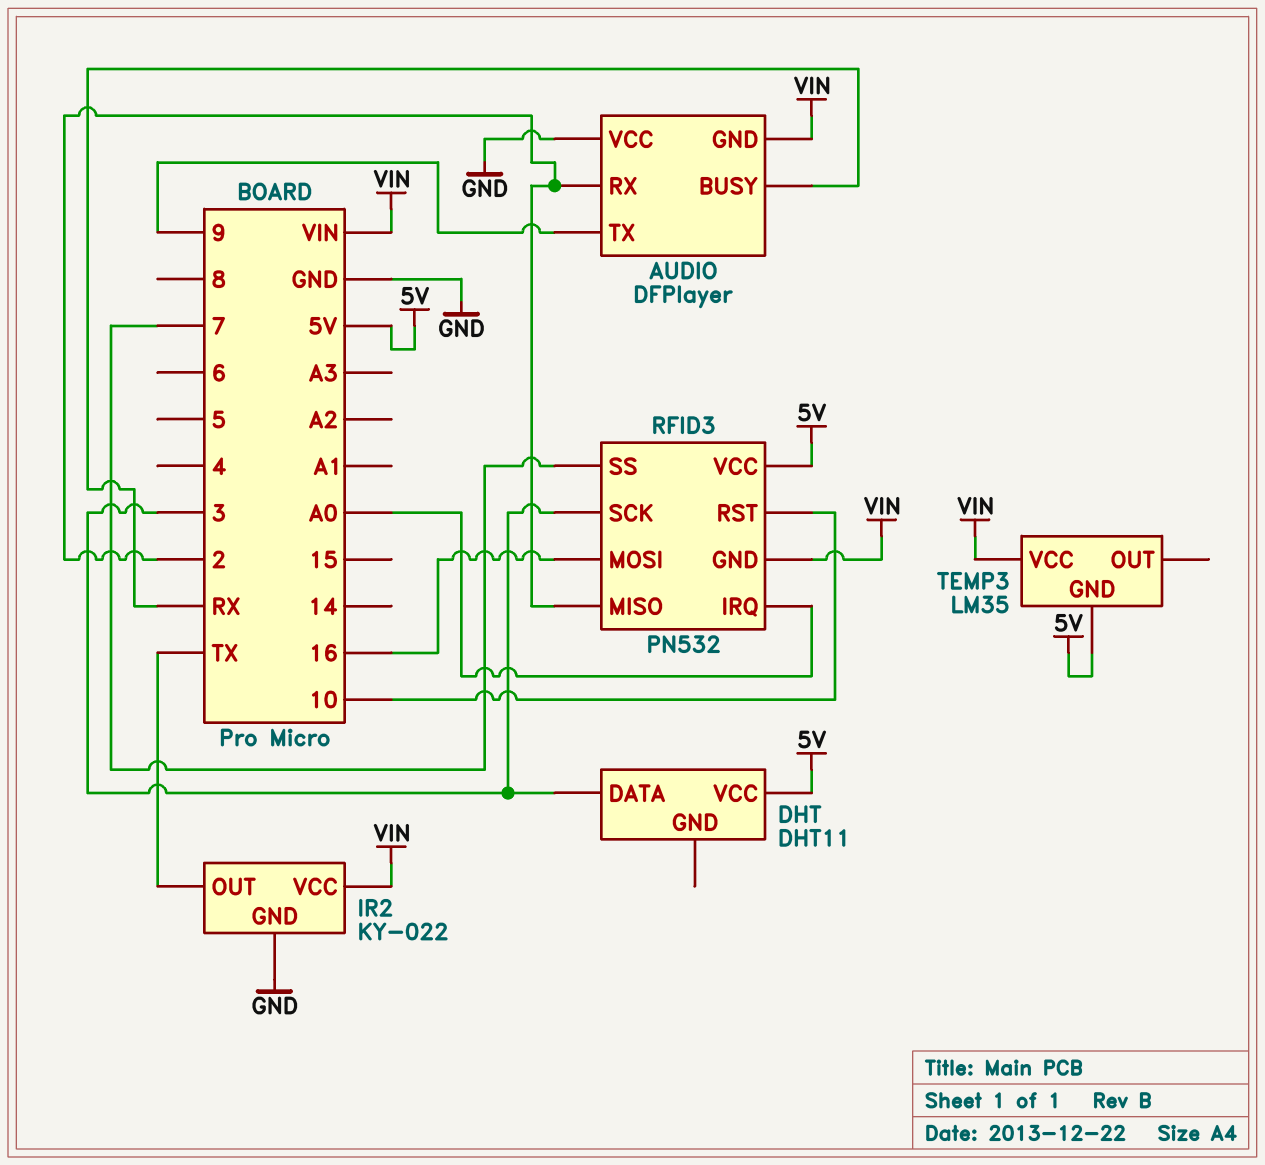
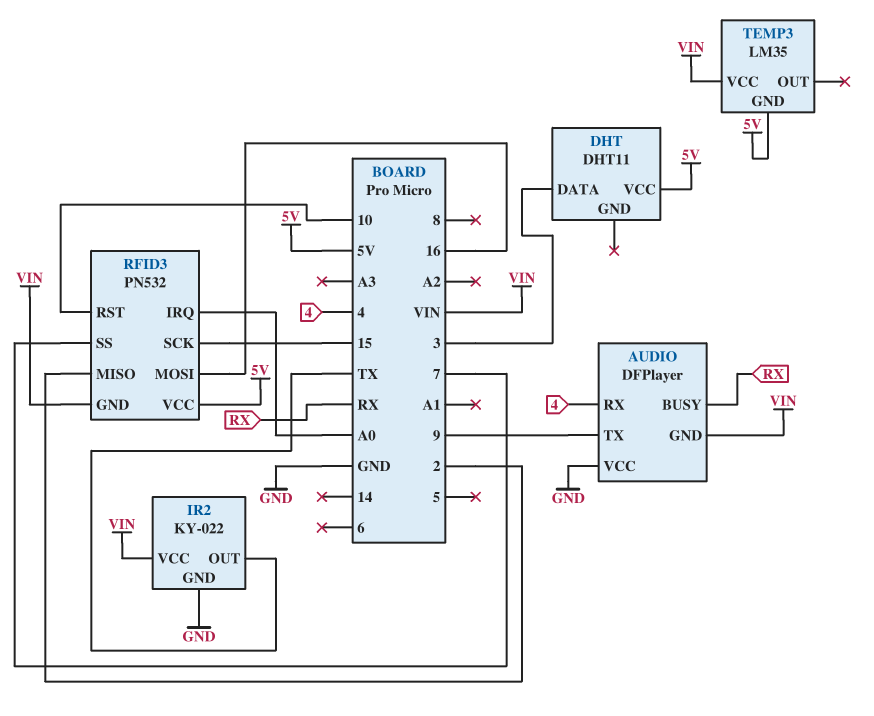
AUDIO pin RX: 2 -> 4
RFID3 pin SCK: 3 -> 15

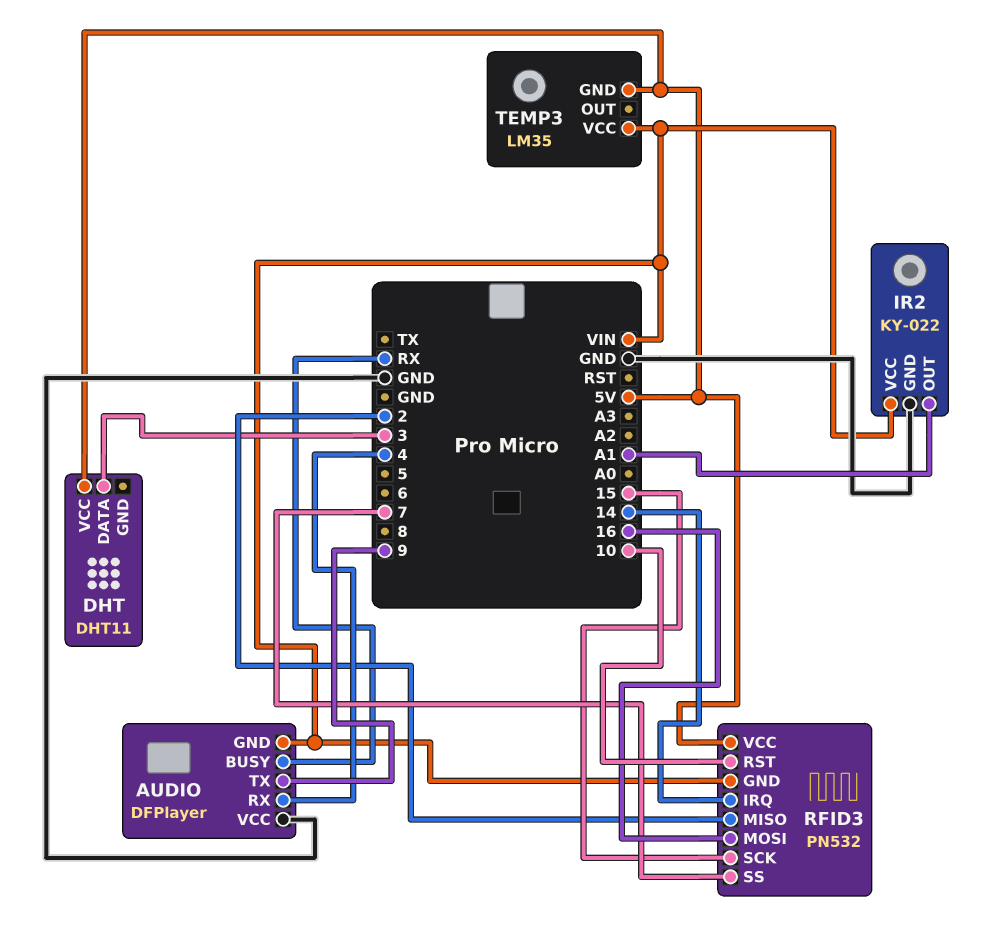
IR2 pin OUT: TX -> A1
RFID3 pin IRQ: A0 -> 14

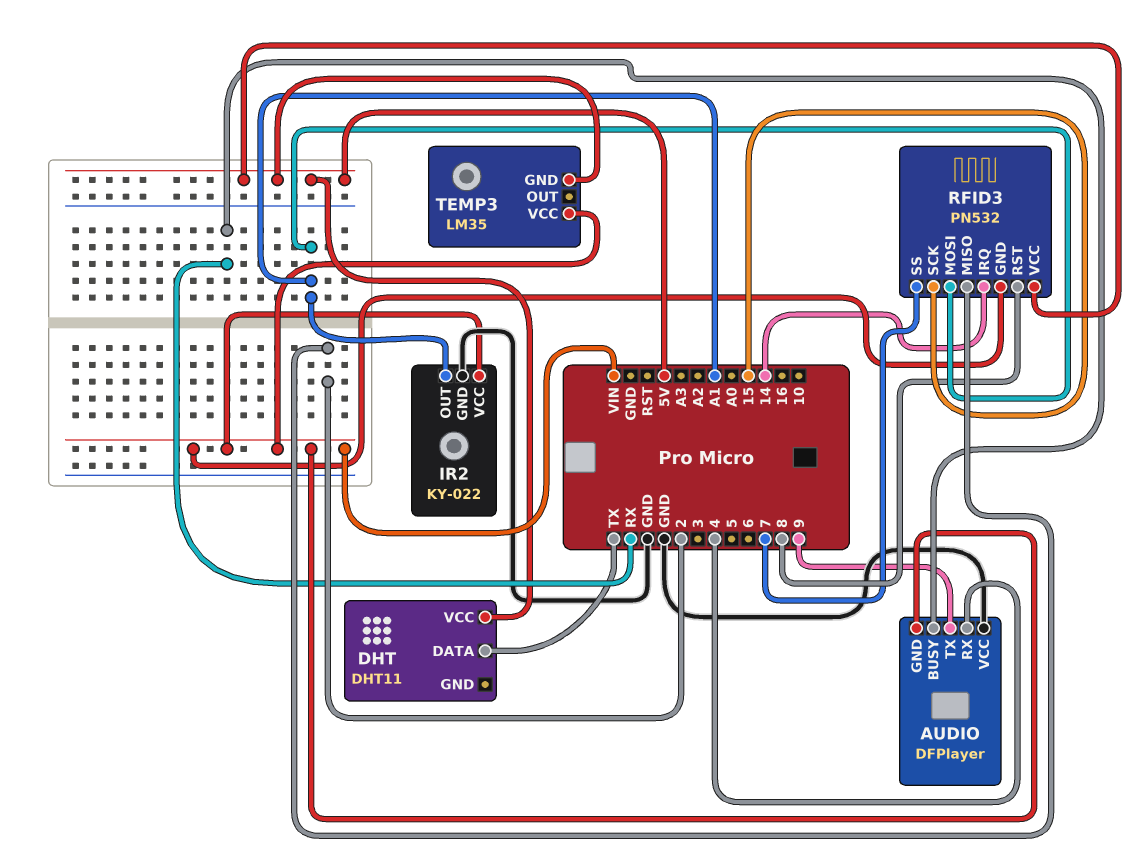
DHT pin DATA: 3 -> TX
RFID3 pin MOSI: 16 -> A1
RFID3 pin RST: 10 -> 8

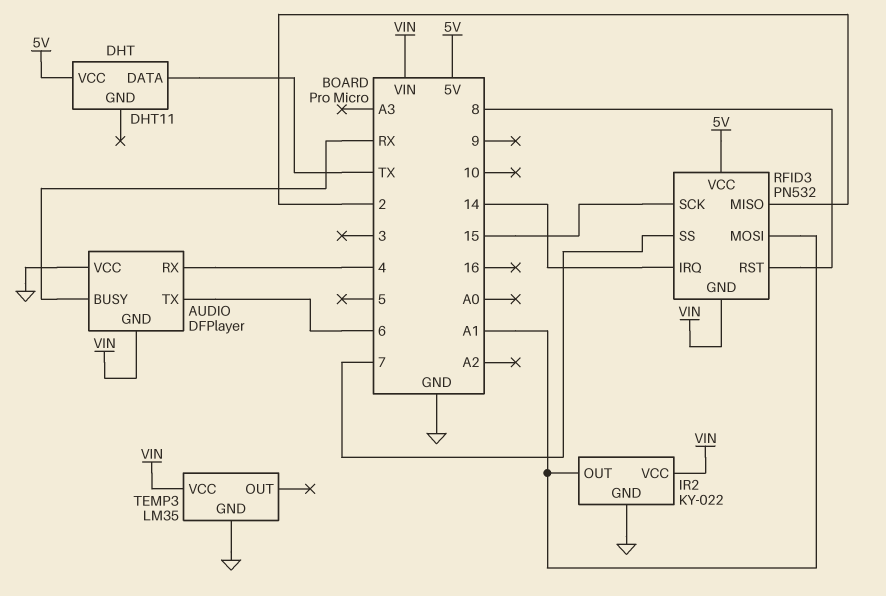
AUDIO pin TX: 9 -> 6
TEMP3 pin GND: 5V -> GND

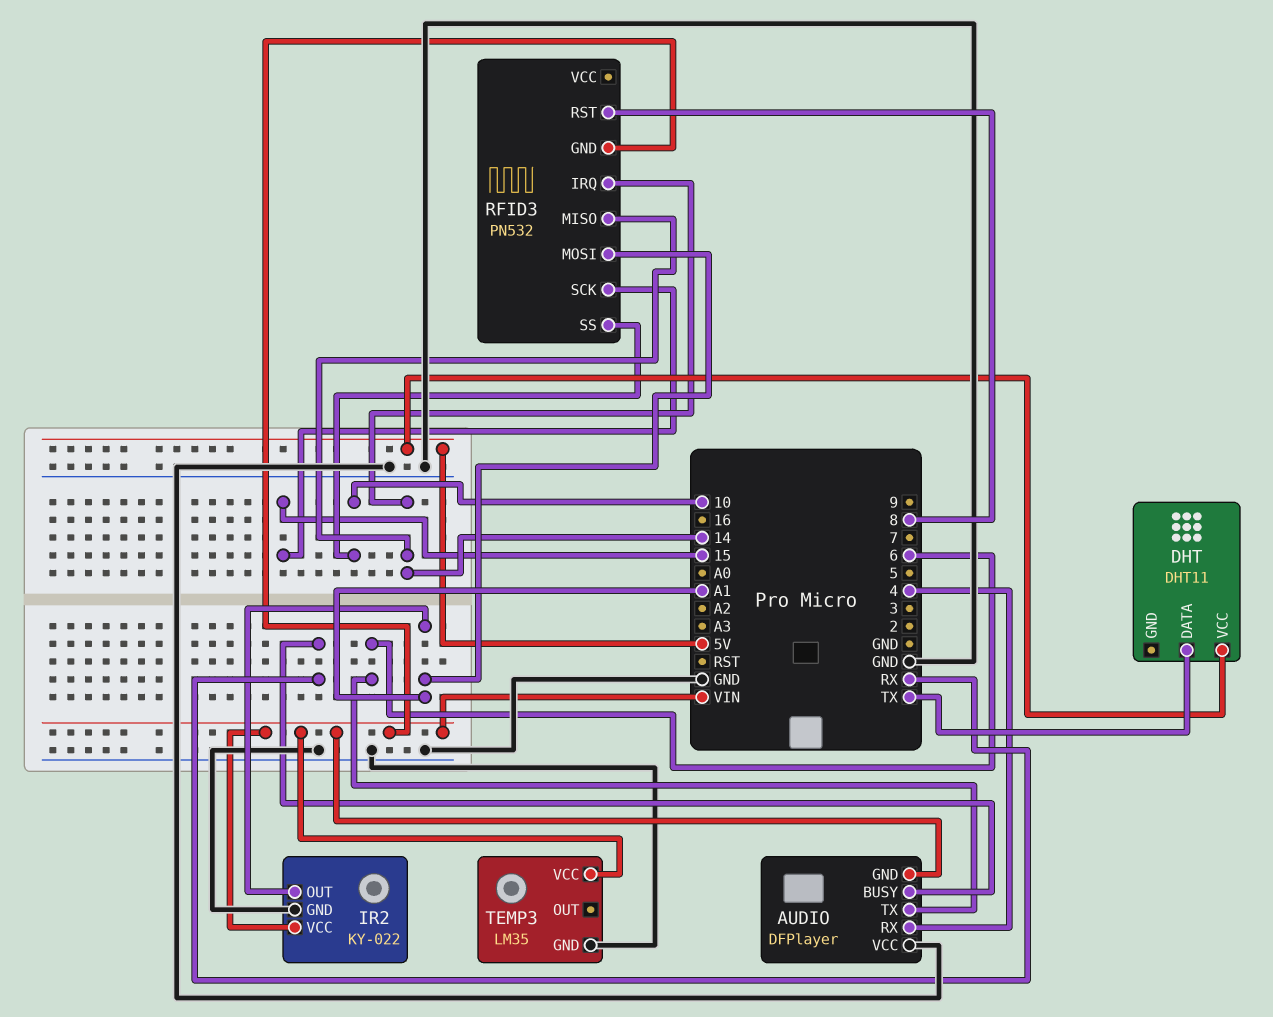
RFID3 pin MISO: 2 -> 14
RFID3 pin SS: 7 -> 10
RFID3 pin VCC: 5V -> none

